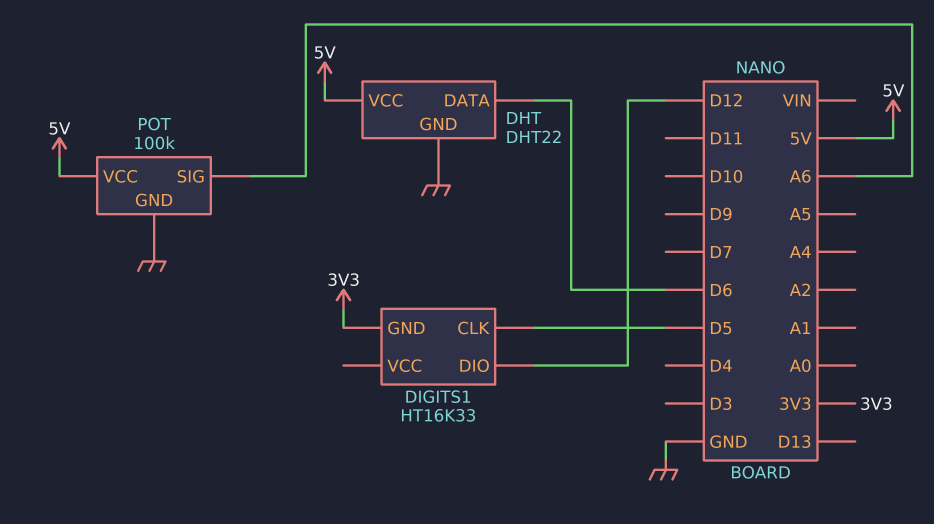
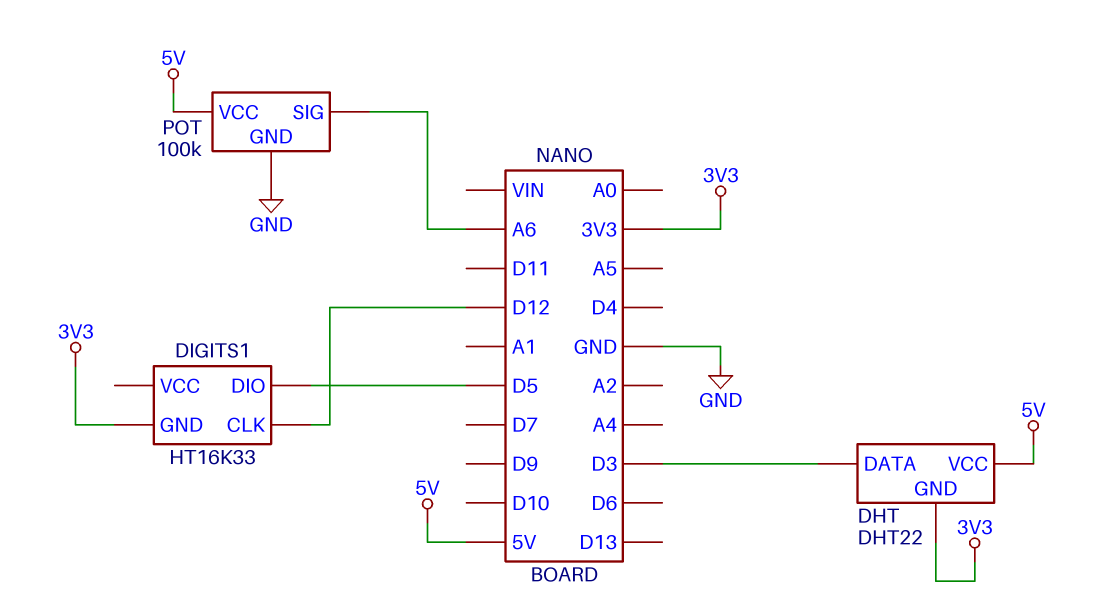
DHT pin DATA: D6 -> D3
DHT pin GND: GND -> 3V3
DIGITS1 pin CLK: D5 -> D12
DIGITS1 pin DIO: D12 -> D5

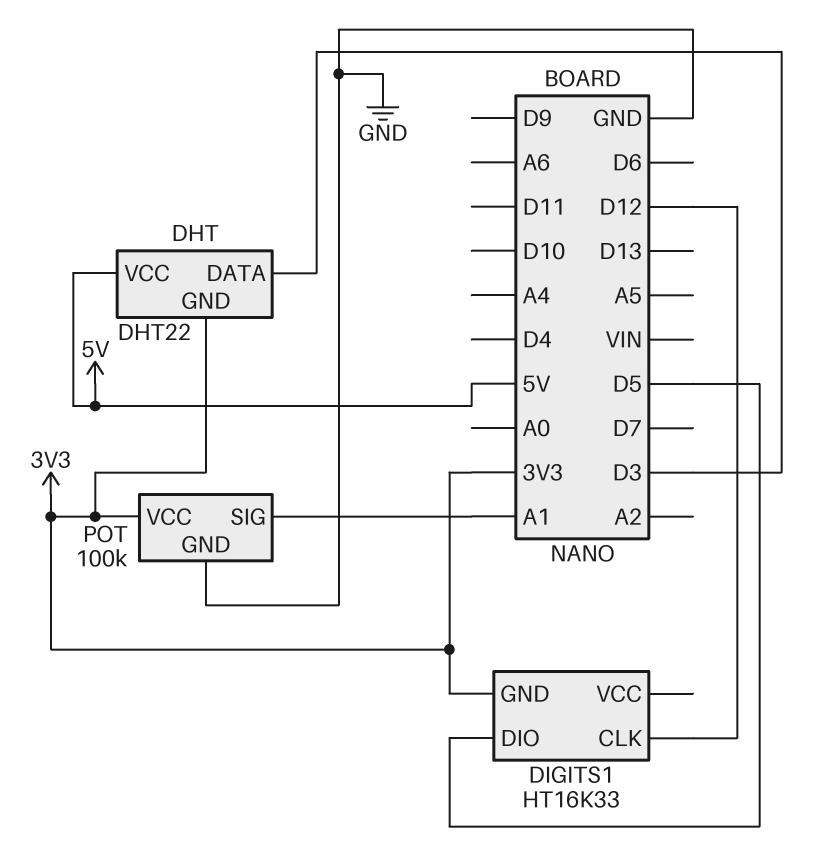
POT pin SIG: A6 -> A1
POT pin VCC: 5V -> 3V3

